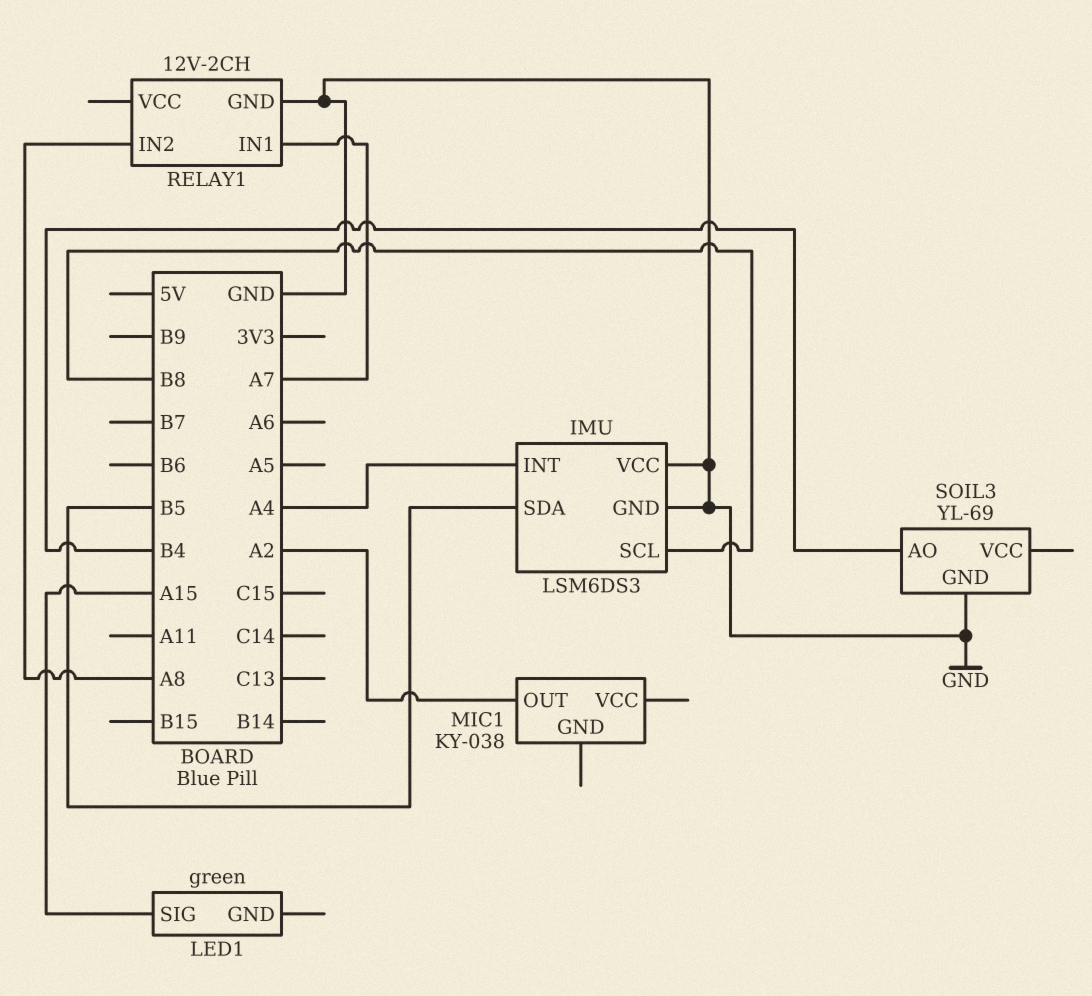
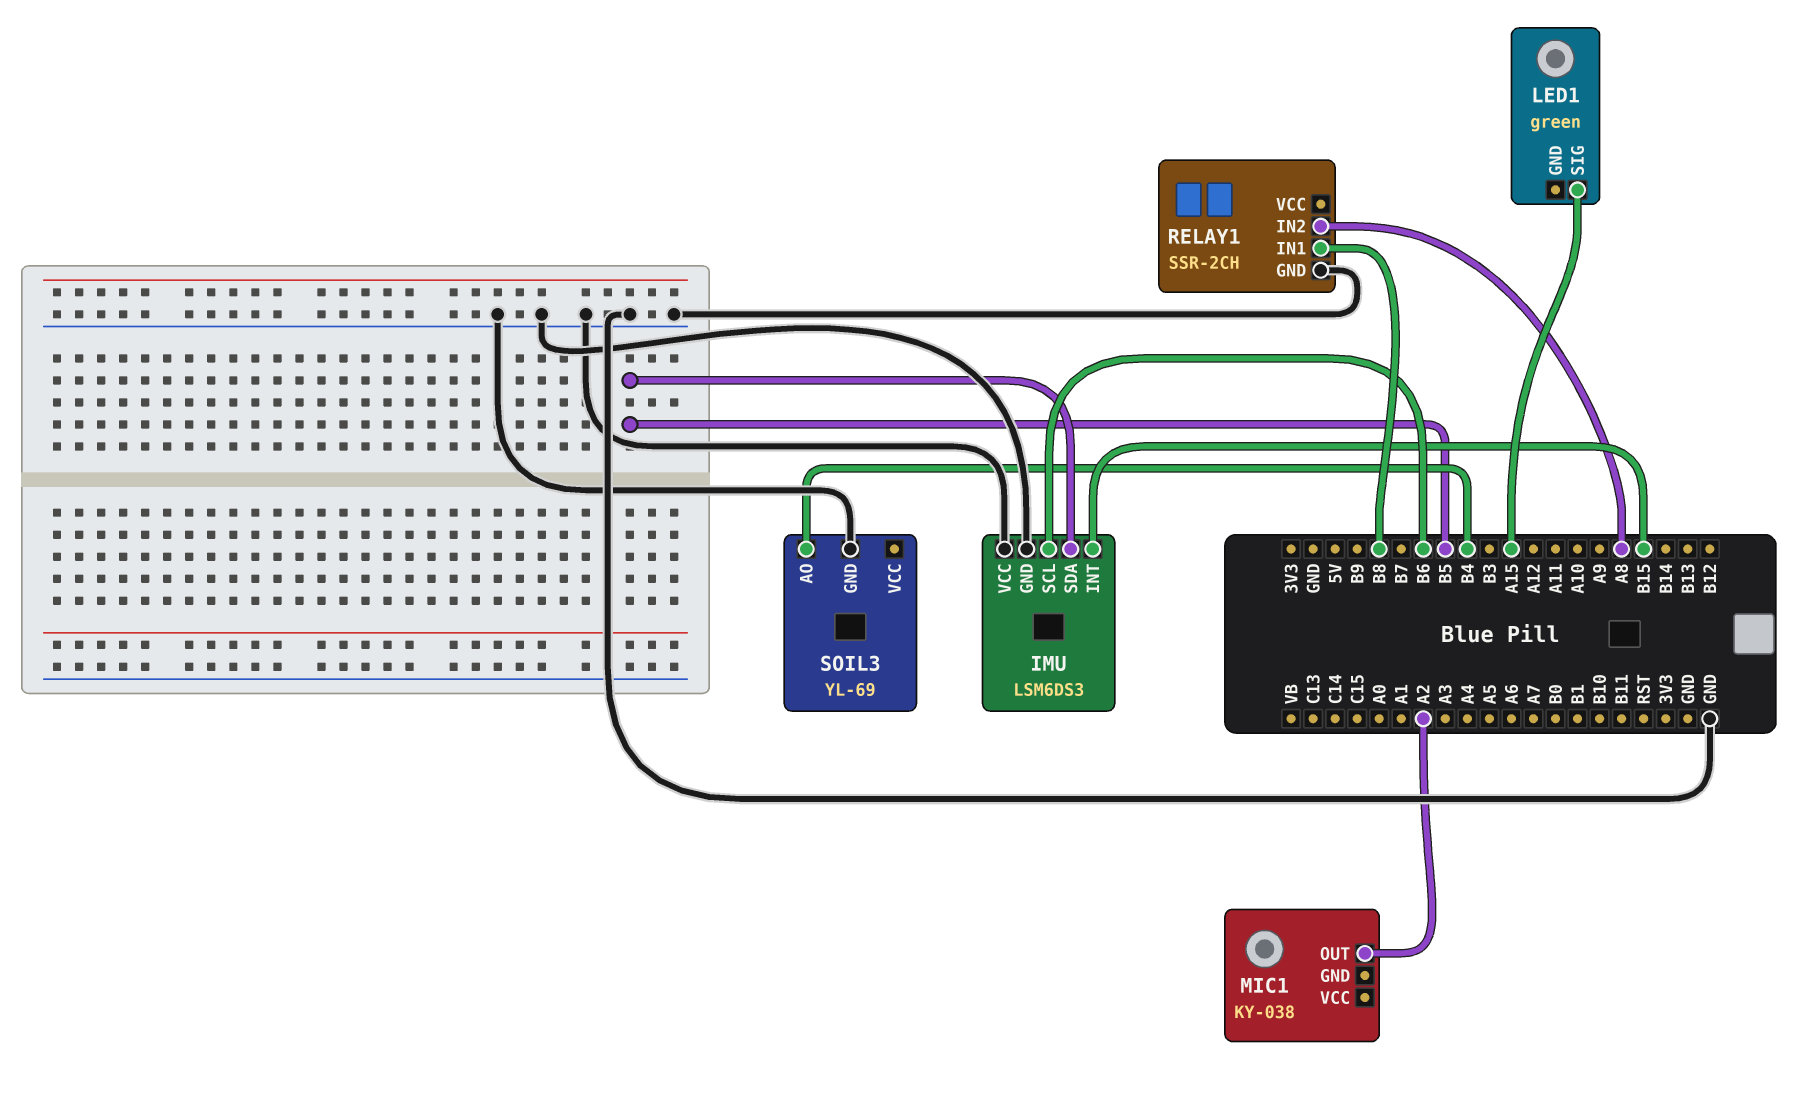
IMU pin INT: A4 -> B15
IMU pin SCL: B8 -> B6
RELAY1: 12V-2CH -> SSR-2CH
RELAY1 pin IN1: A7 -> B8

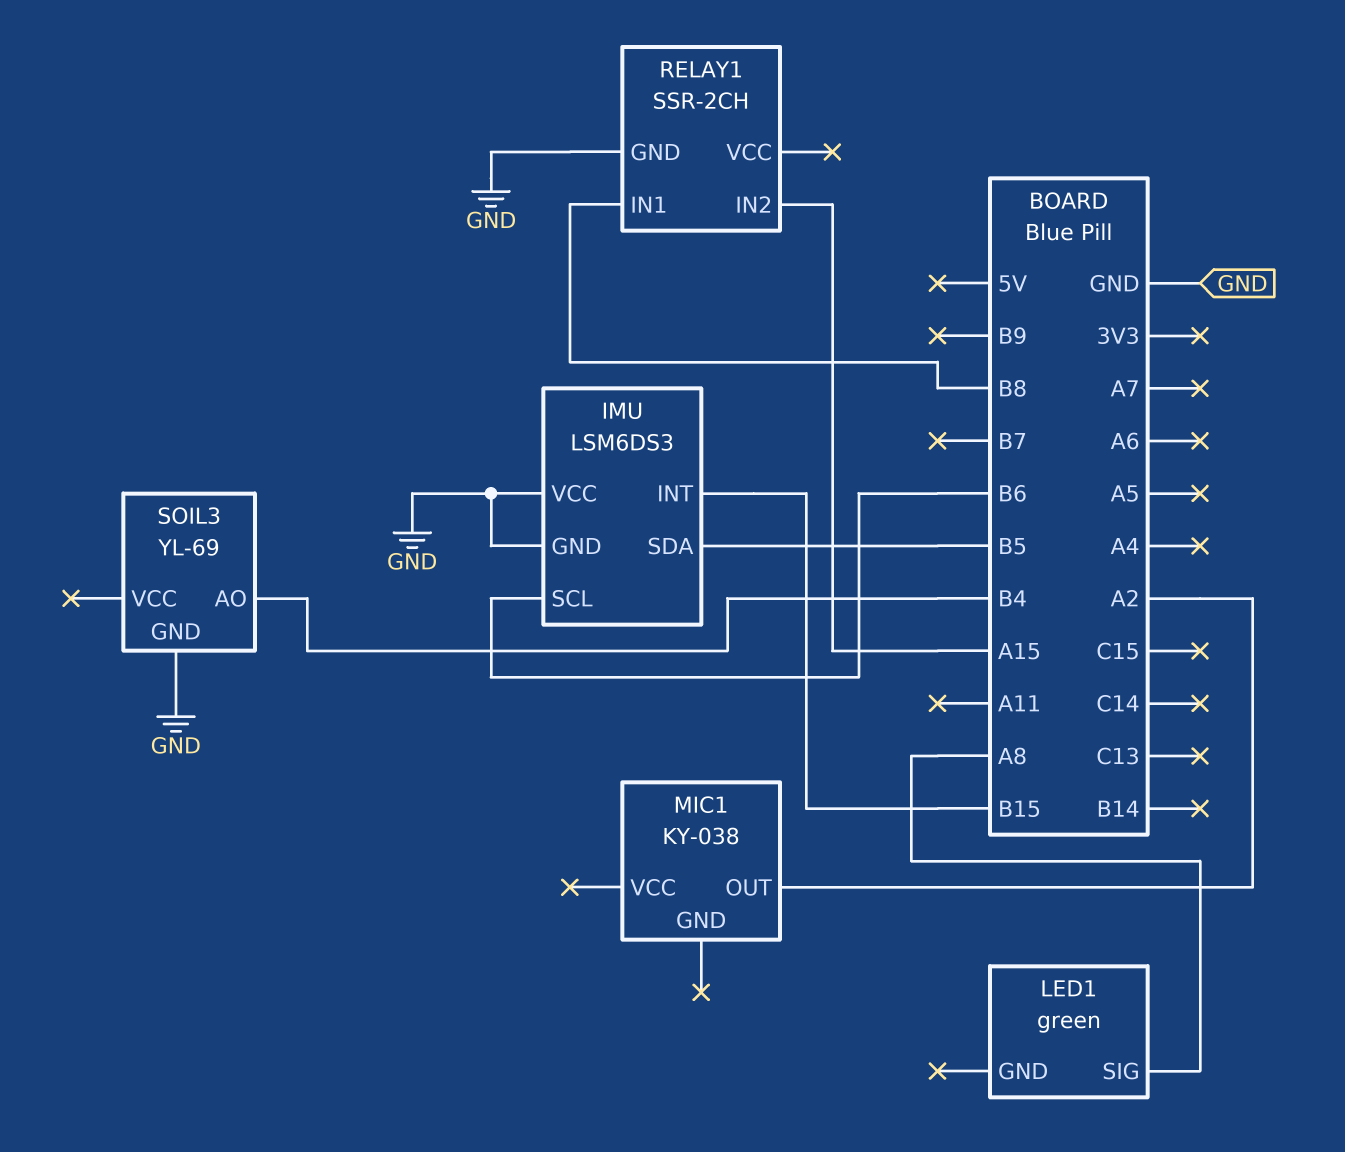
LED1 pin SIG: A15 -> A8
RELAY1 pin IN2: A8 -> A15

